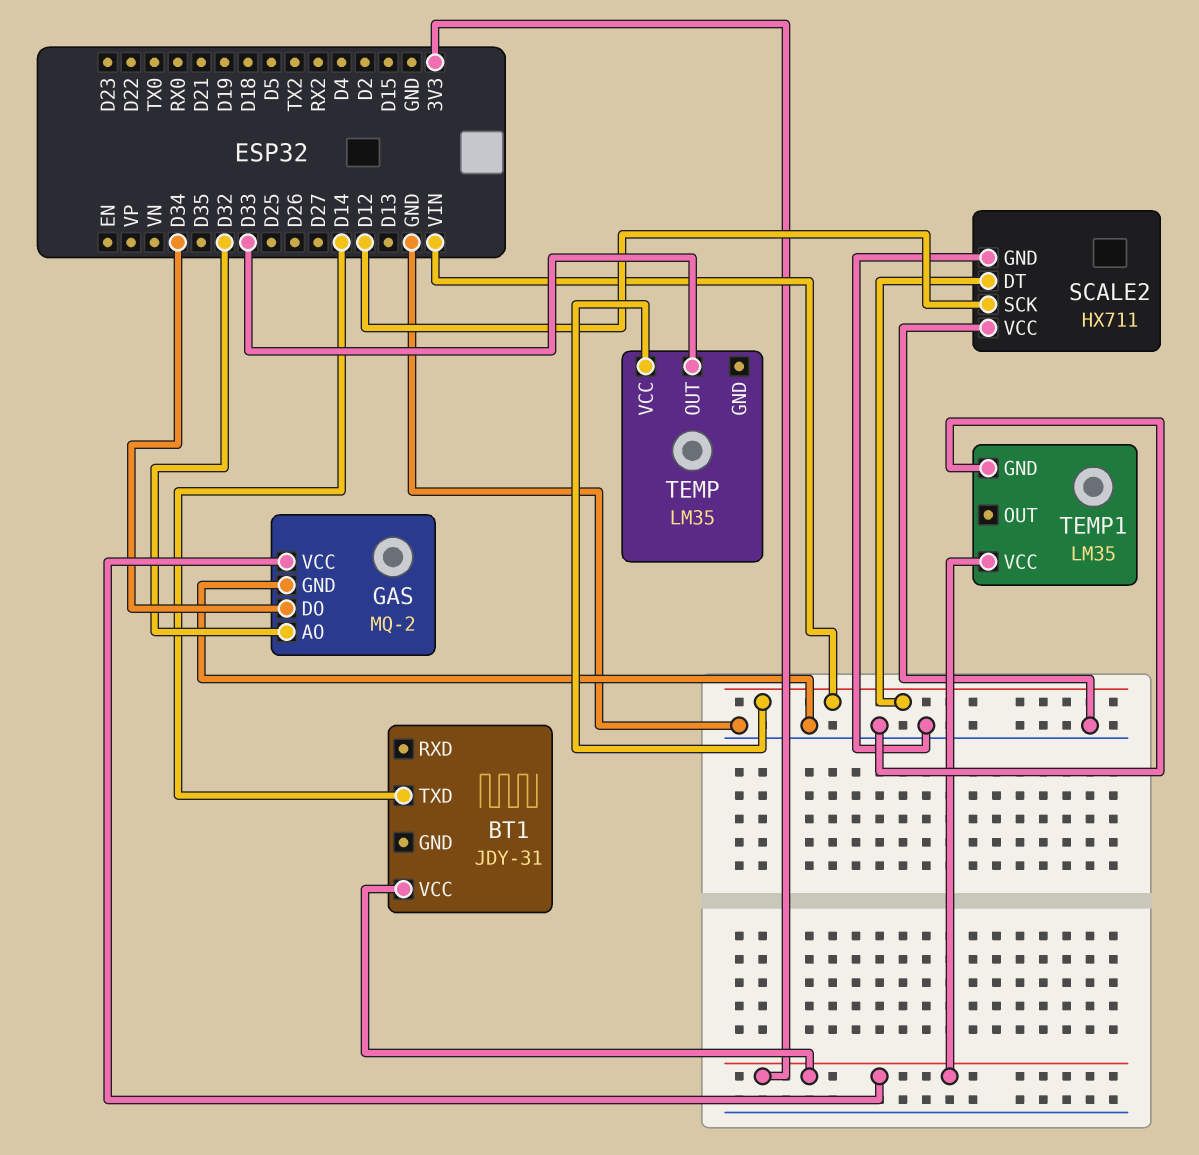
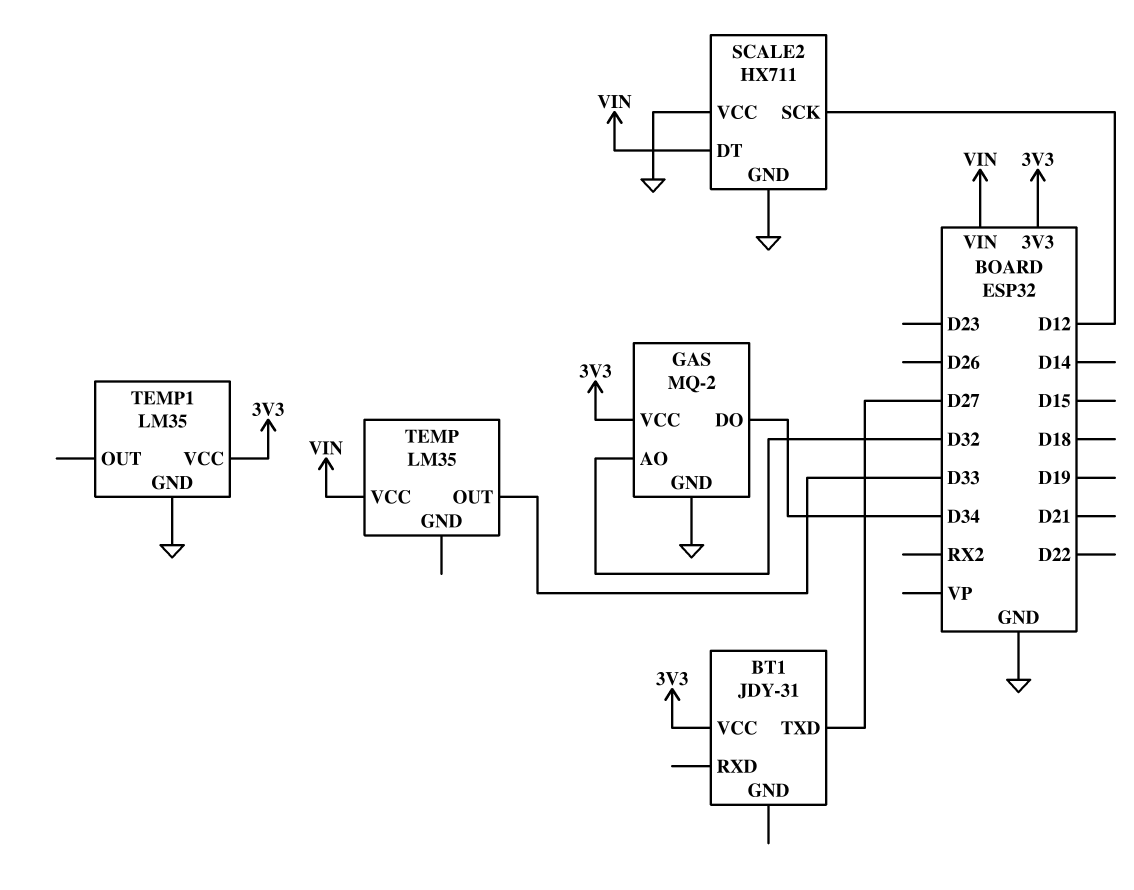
BT1 pin TXD: D14 -> D27

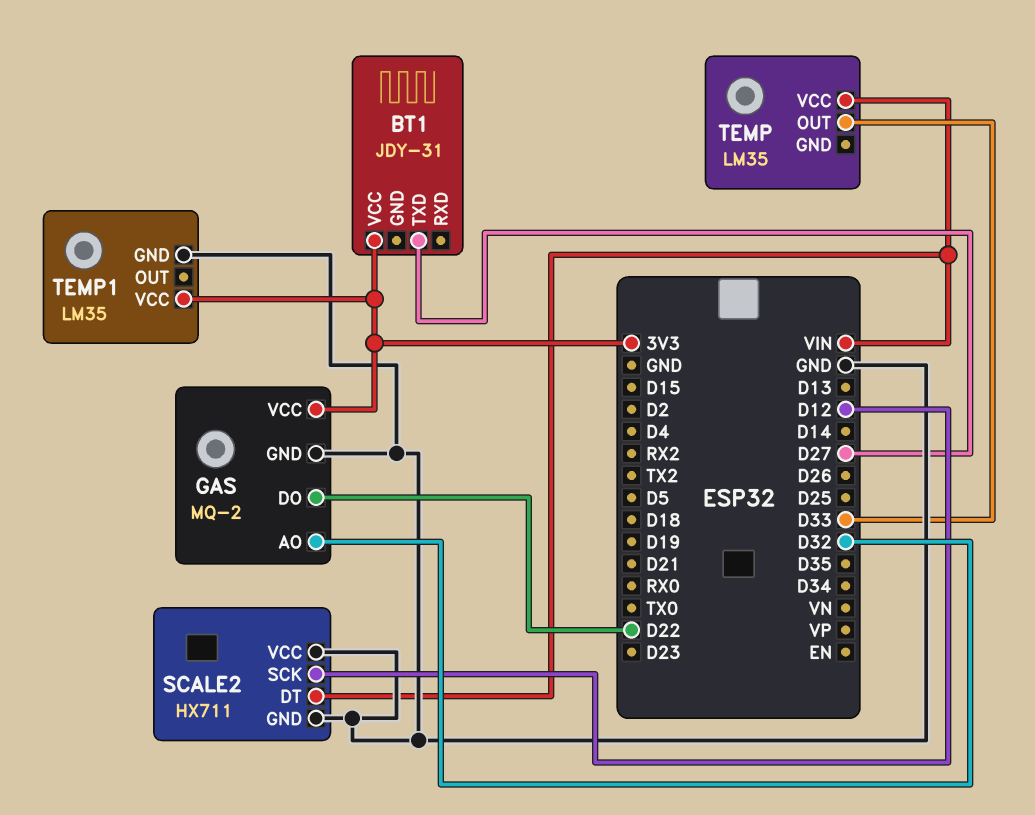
GAS pin DO: D34 -> D22

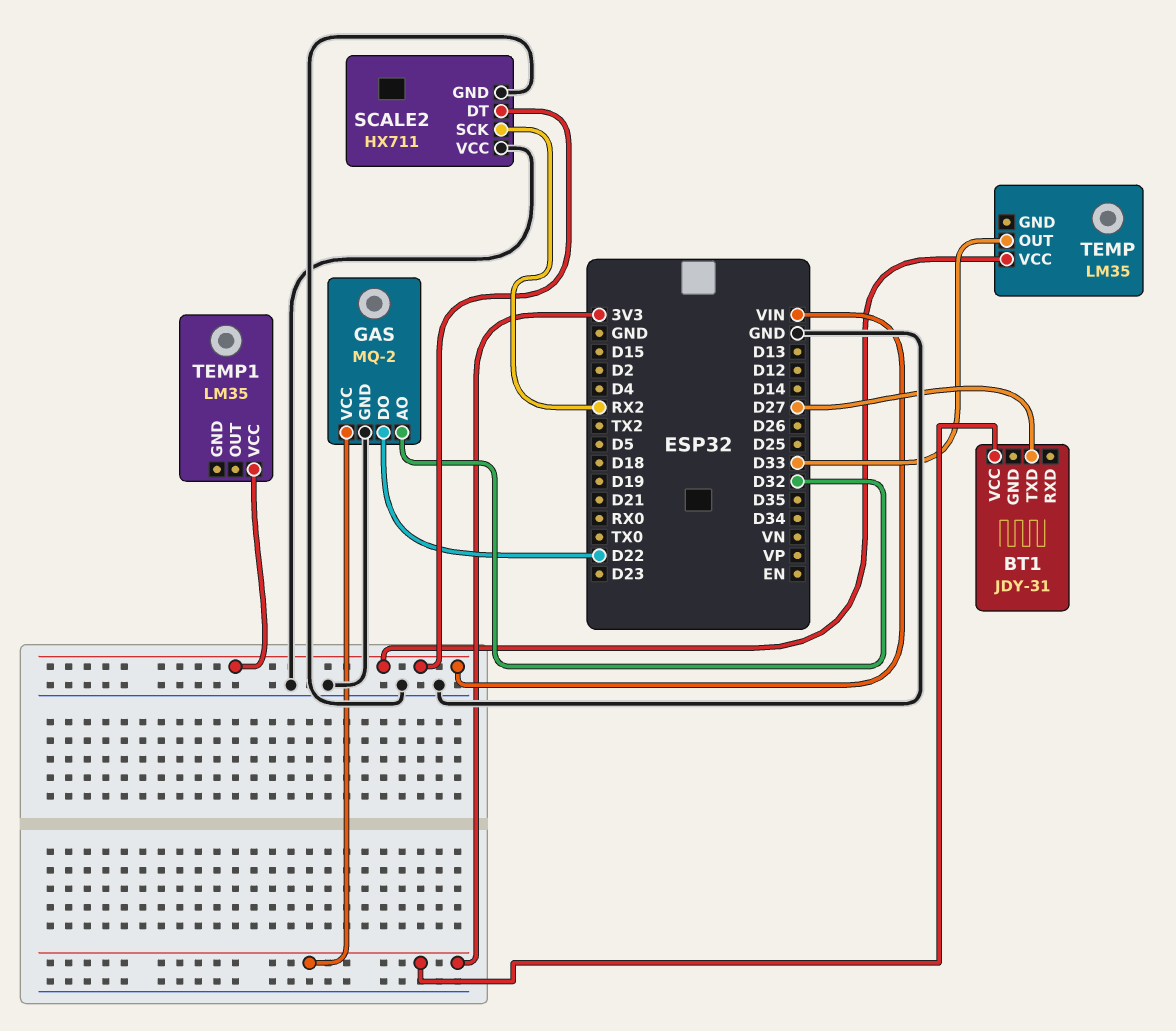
SCALE2 pin SCK: D12 -> RX2
TEMP1 pin GND: GND -> none
TEMP1 pin VCC: 3V3 -> VIN

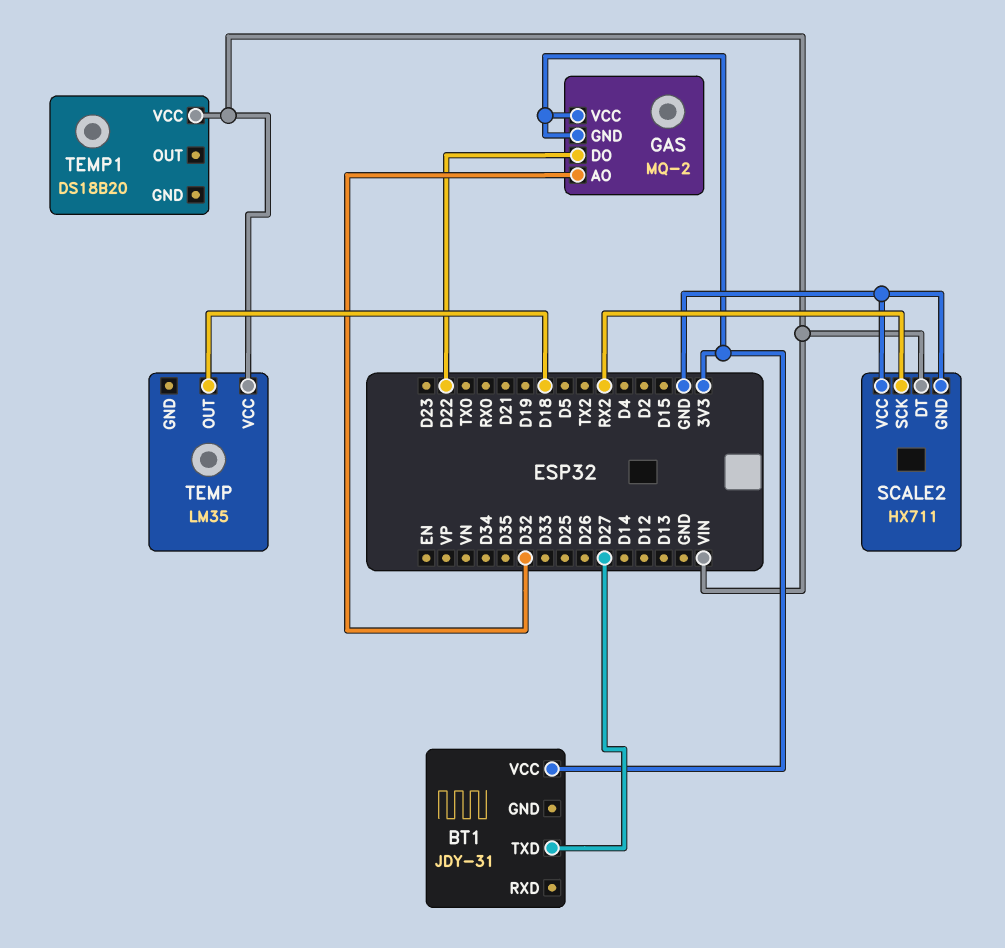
GAS pin GND: GND -> 3V3
TEMP pin OUT: D33 -> D18
TEMP1: LM35 -> DS18B20

